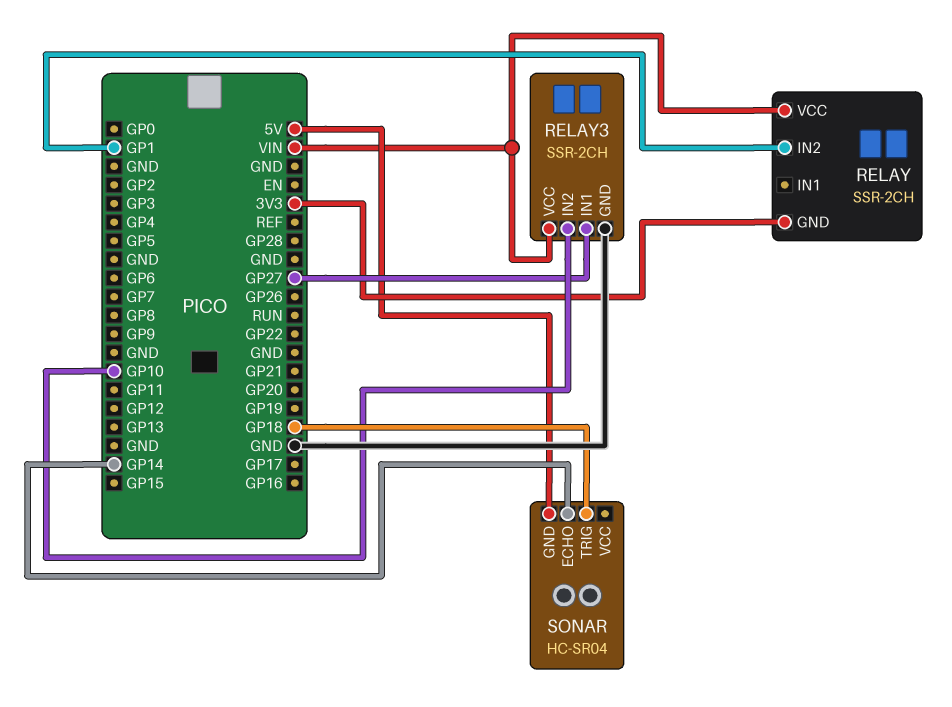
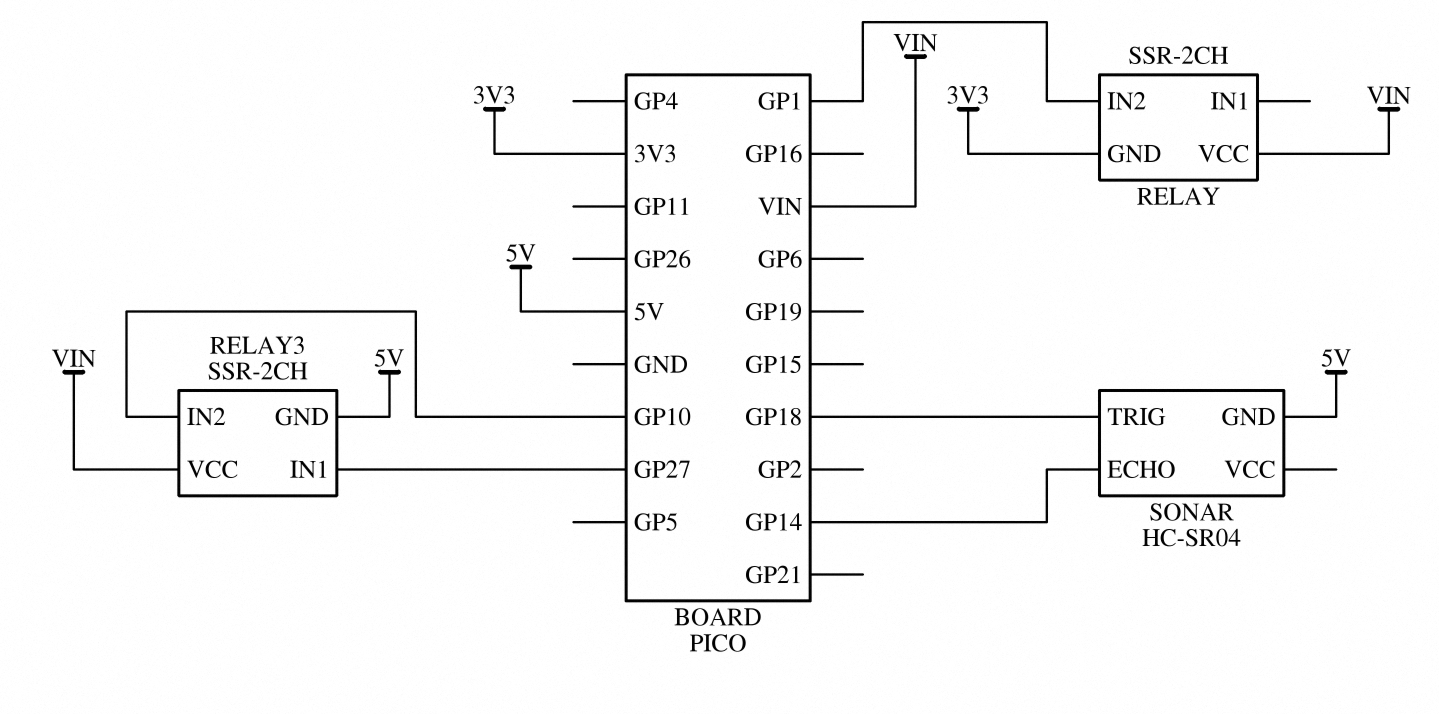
RELAY3 pin GND: GND -> 5V

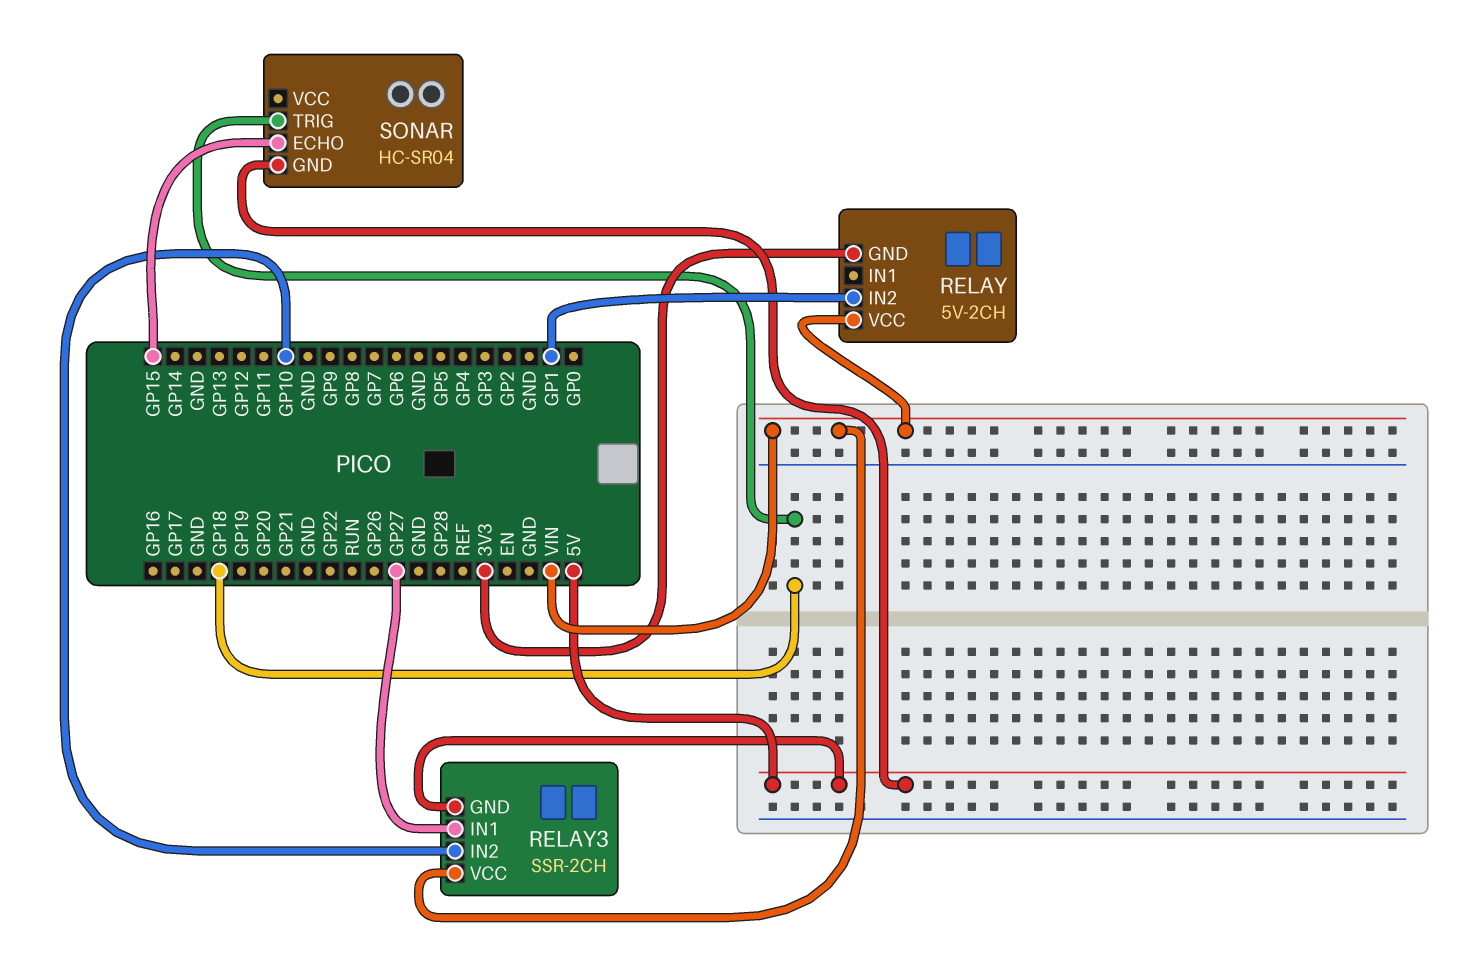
RELAY: SSR-2CH -> 5V-2CH
SONAR pin ECHO: GP14 -> GP15

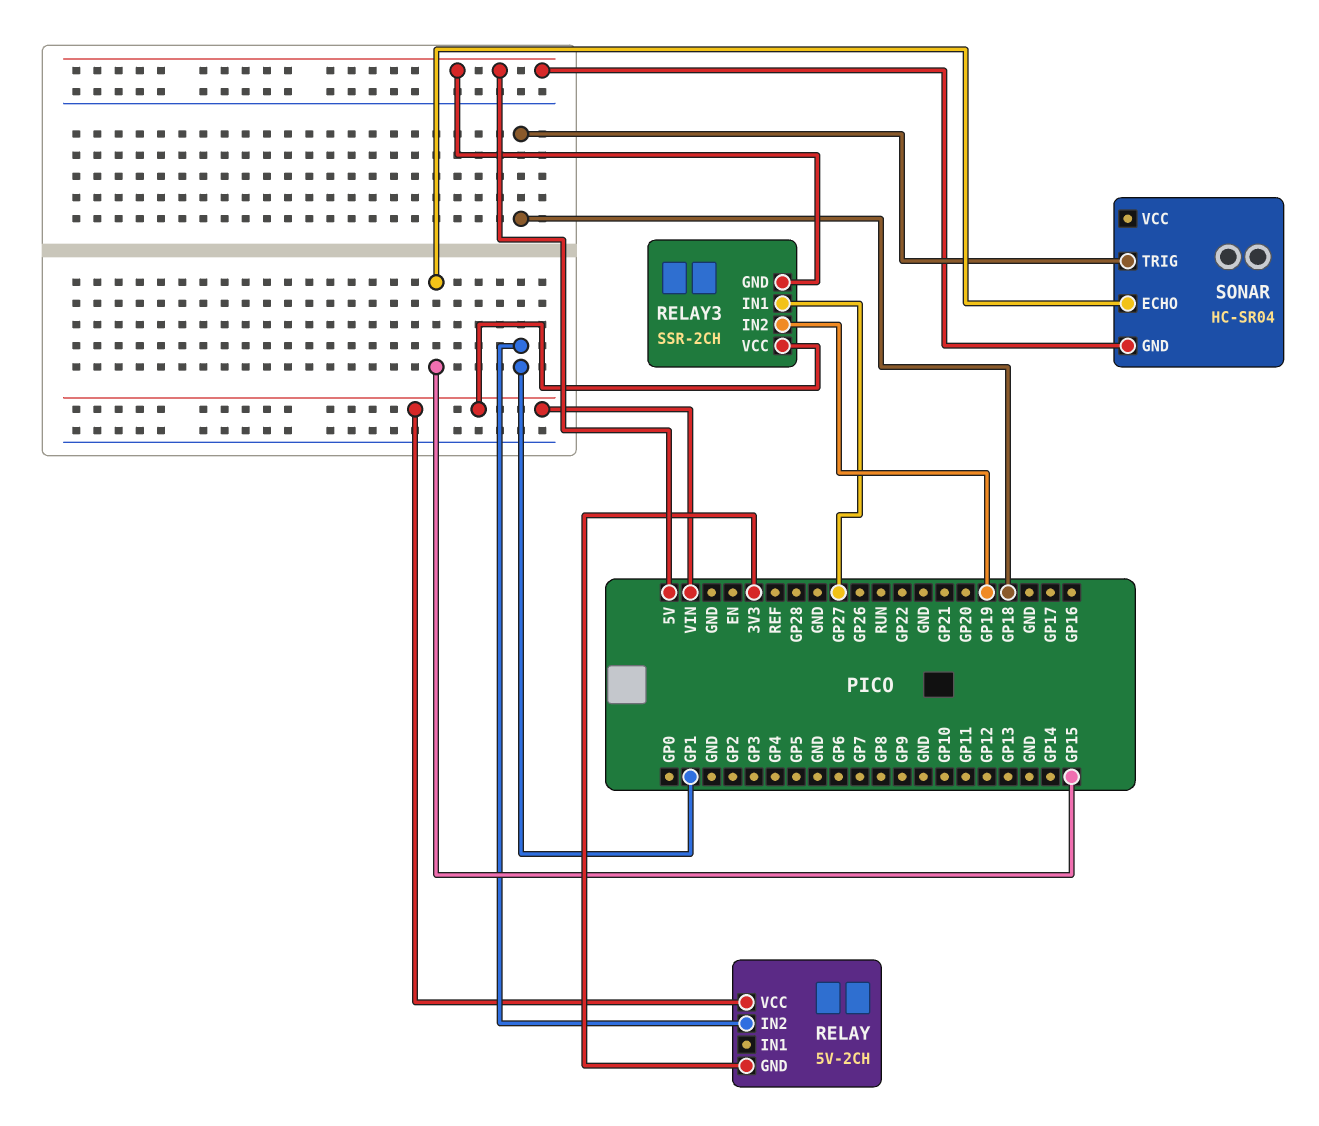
RELAY3 pin IN2: GP10 -> GP19

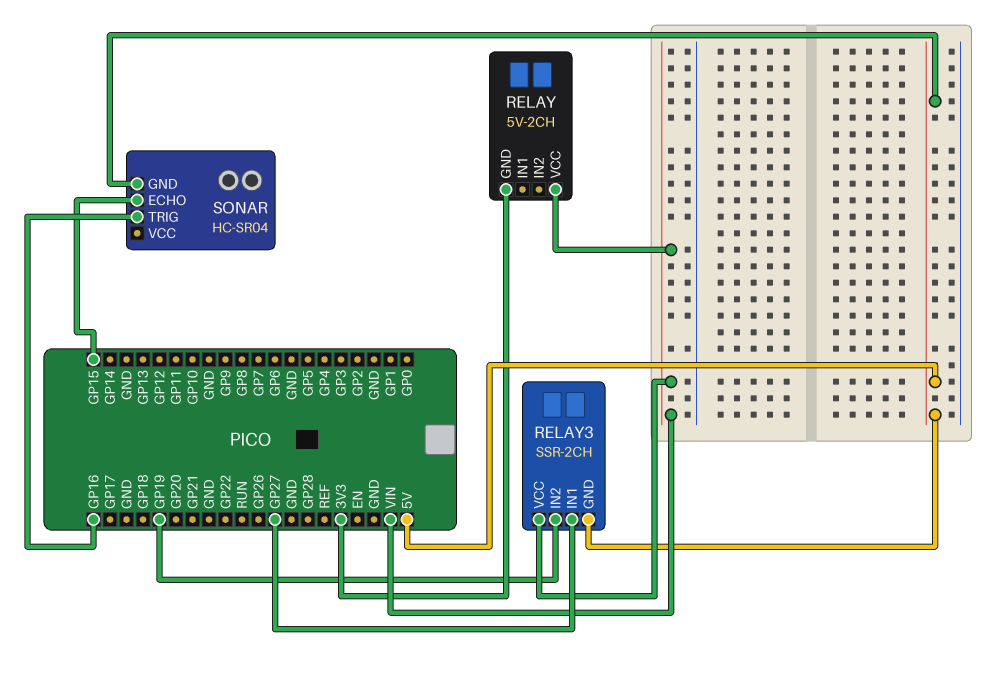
RELAY pin IN2: GP1 -> none
SONAR pin TRIG: GP18 -> GP16

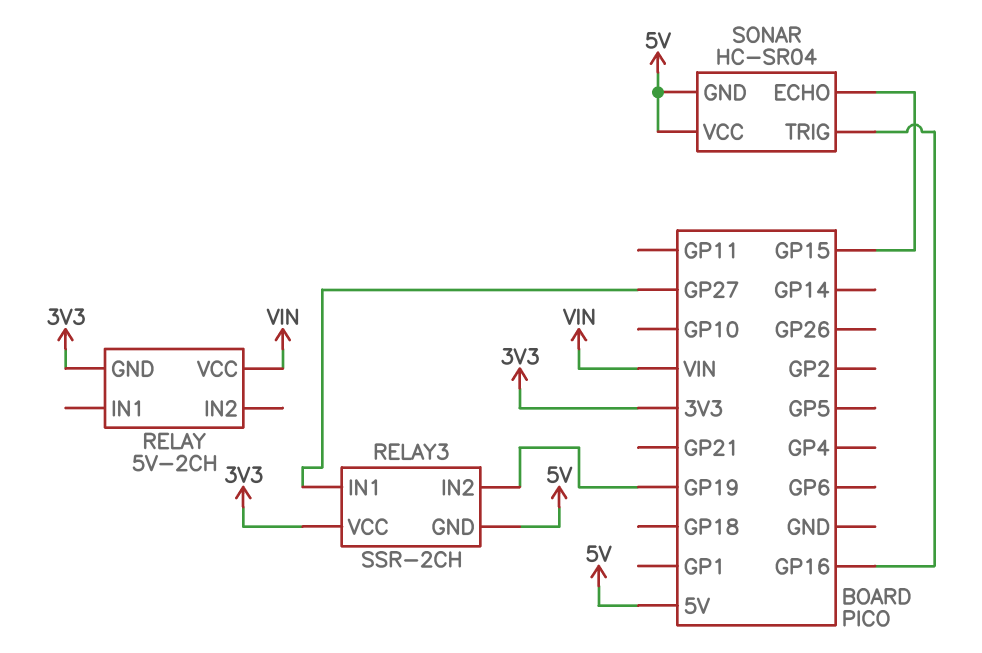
RELAY3 pin VCC: VIN -> 3V3
SONAR pin VCC: none -> 5V

